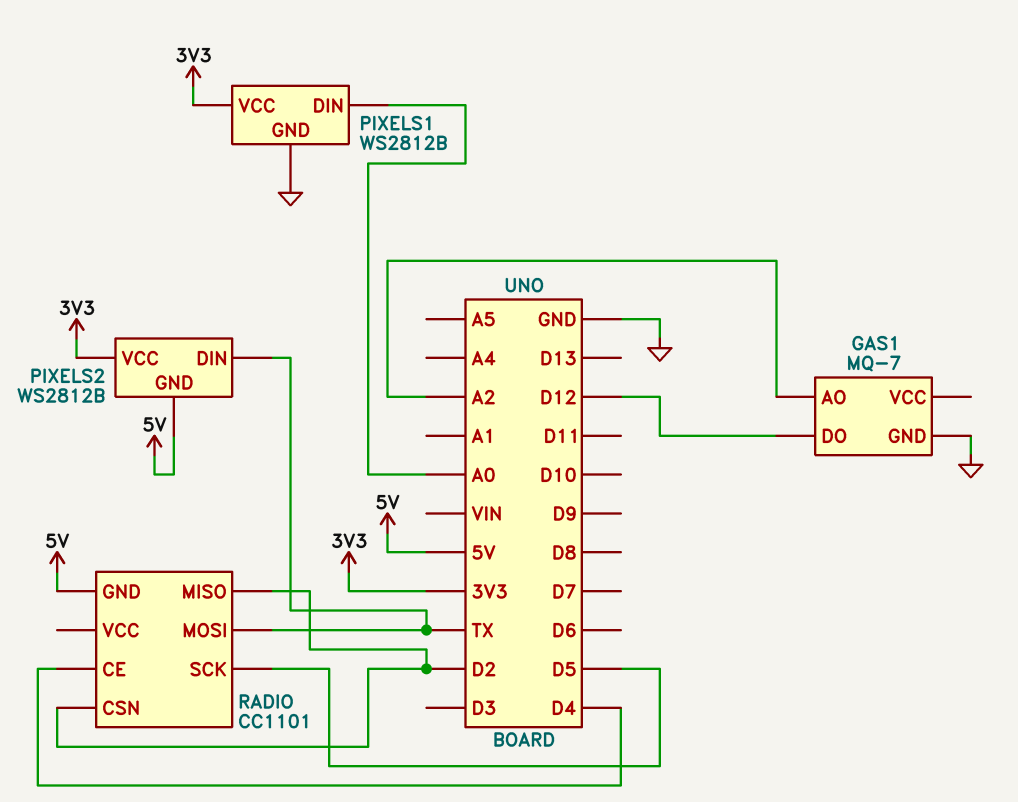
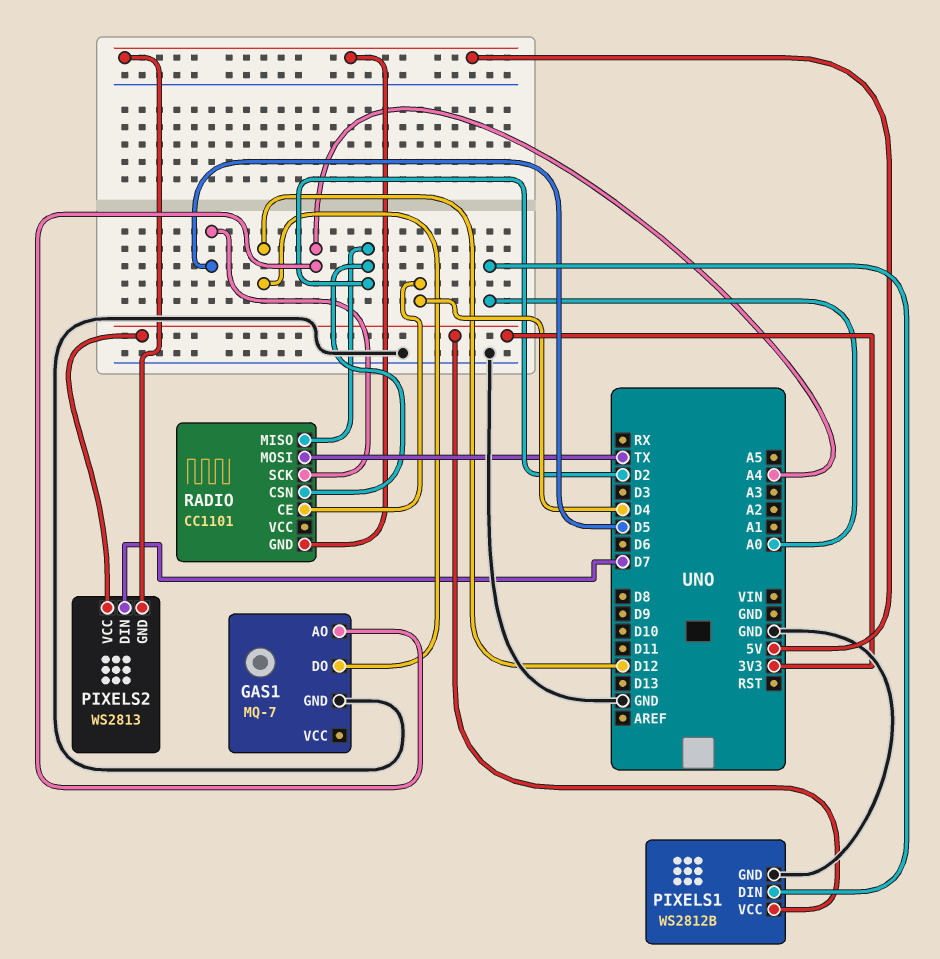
GAS1 pin AO: A2 -> A4
PIXELS2: WS2812B -> WS2813
PIXELS2 pin DIN: TX -> D7

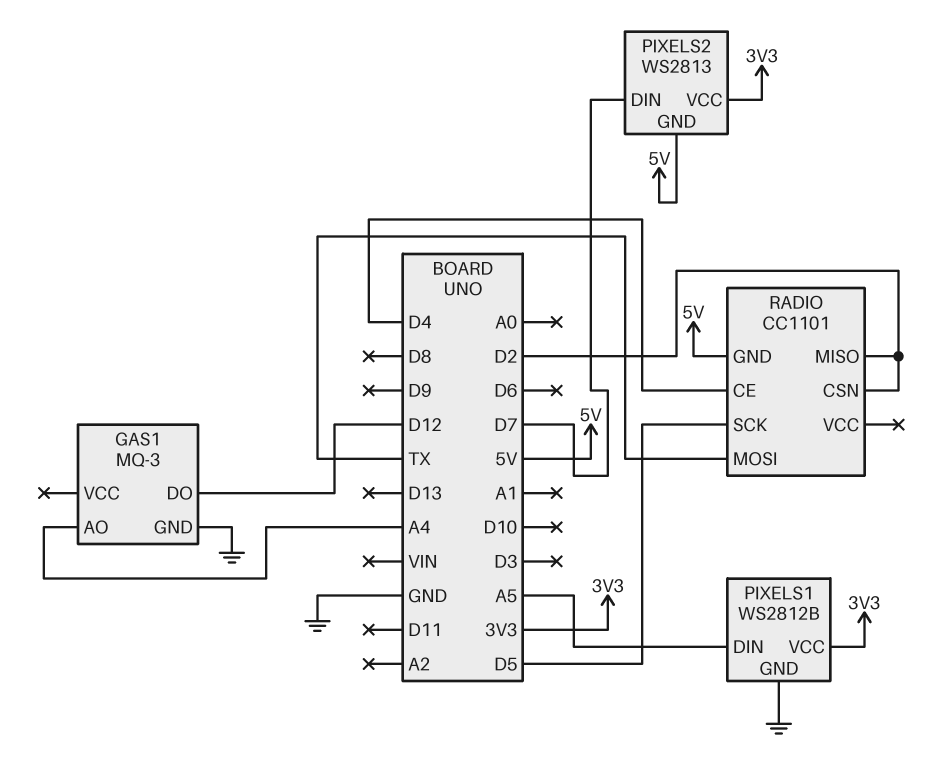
GAS1: MQ-7 -> MQ-3
PIXELS1 pin DIN: A0 -> A5

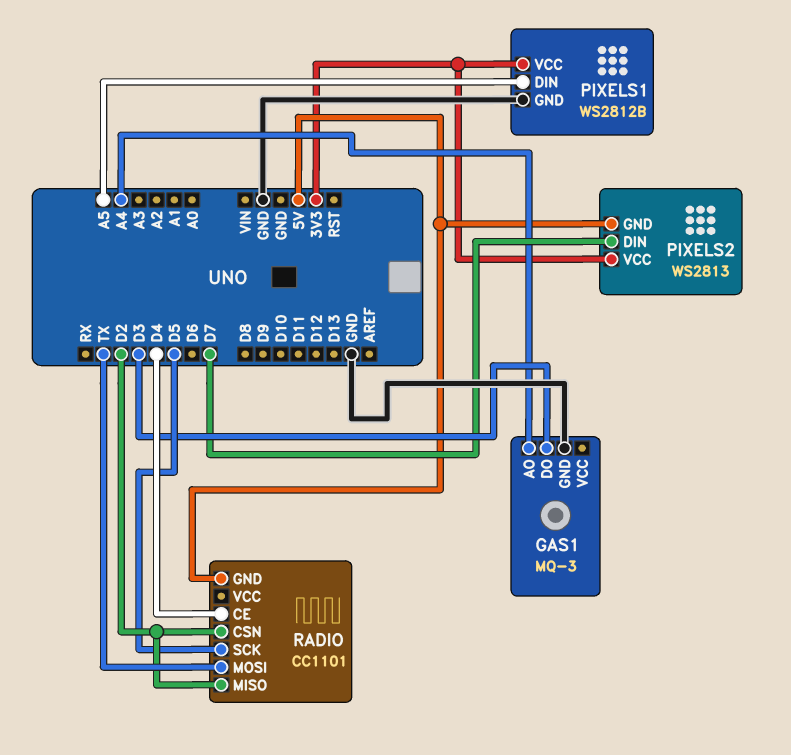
GAS1 pin DO: D12 -> D3

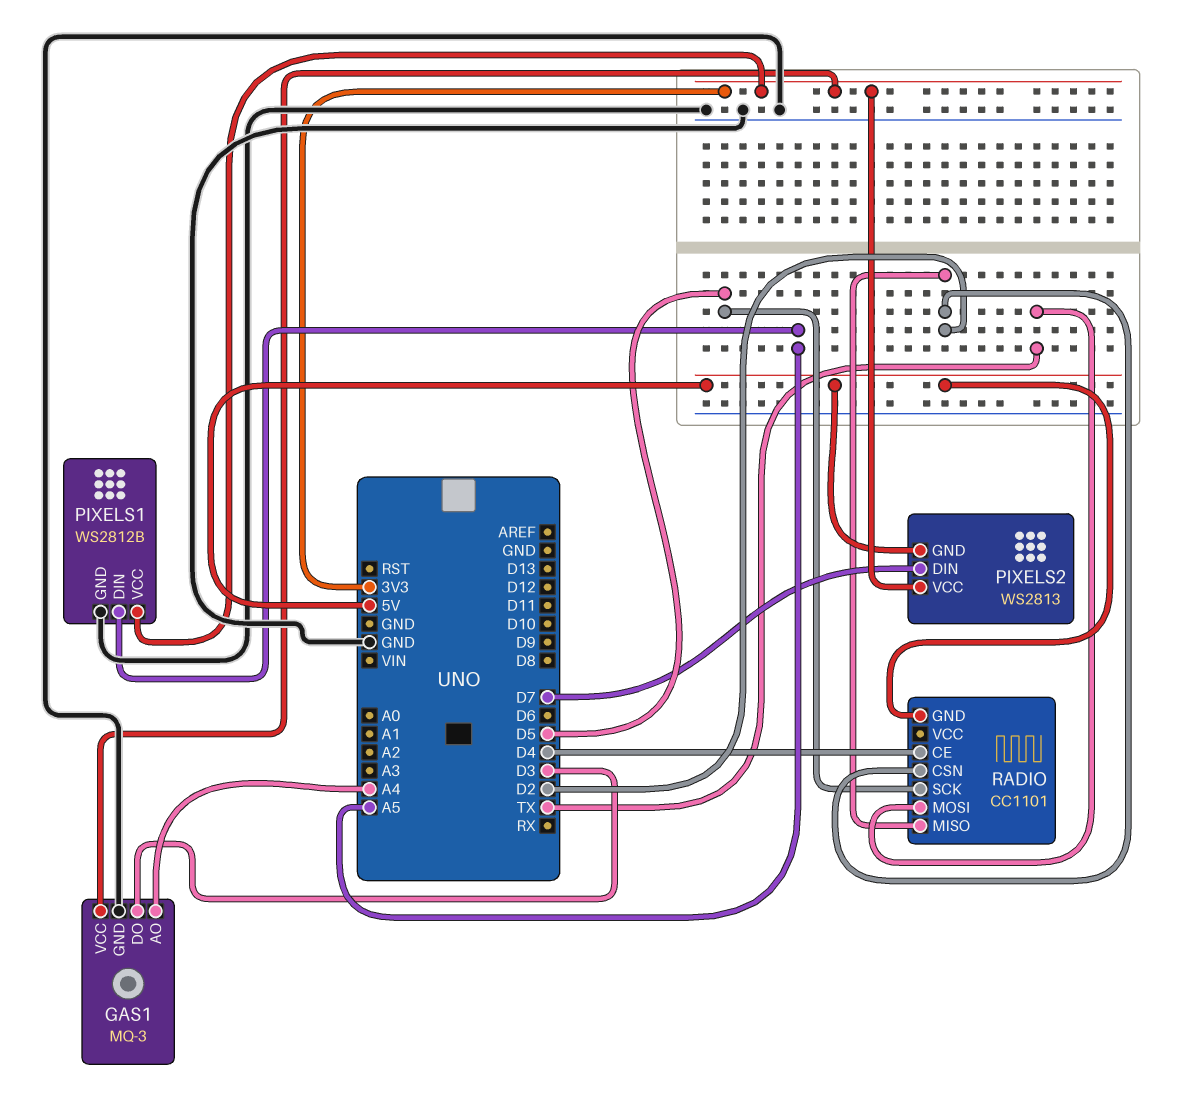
GAS1 pin VCC: none -> 3V3

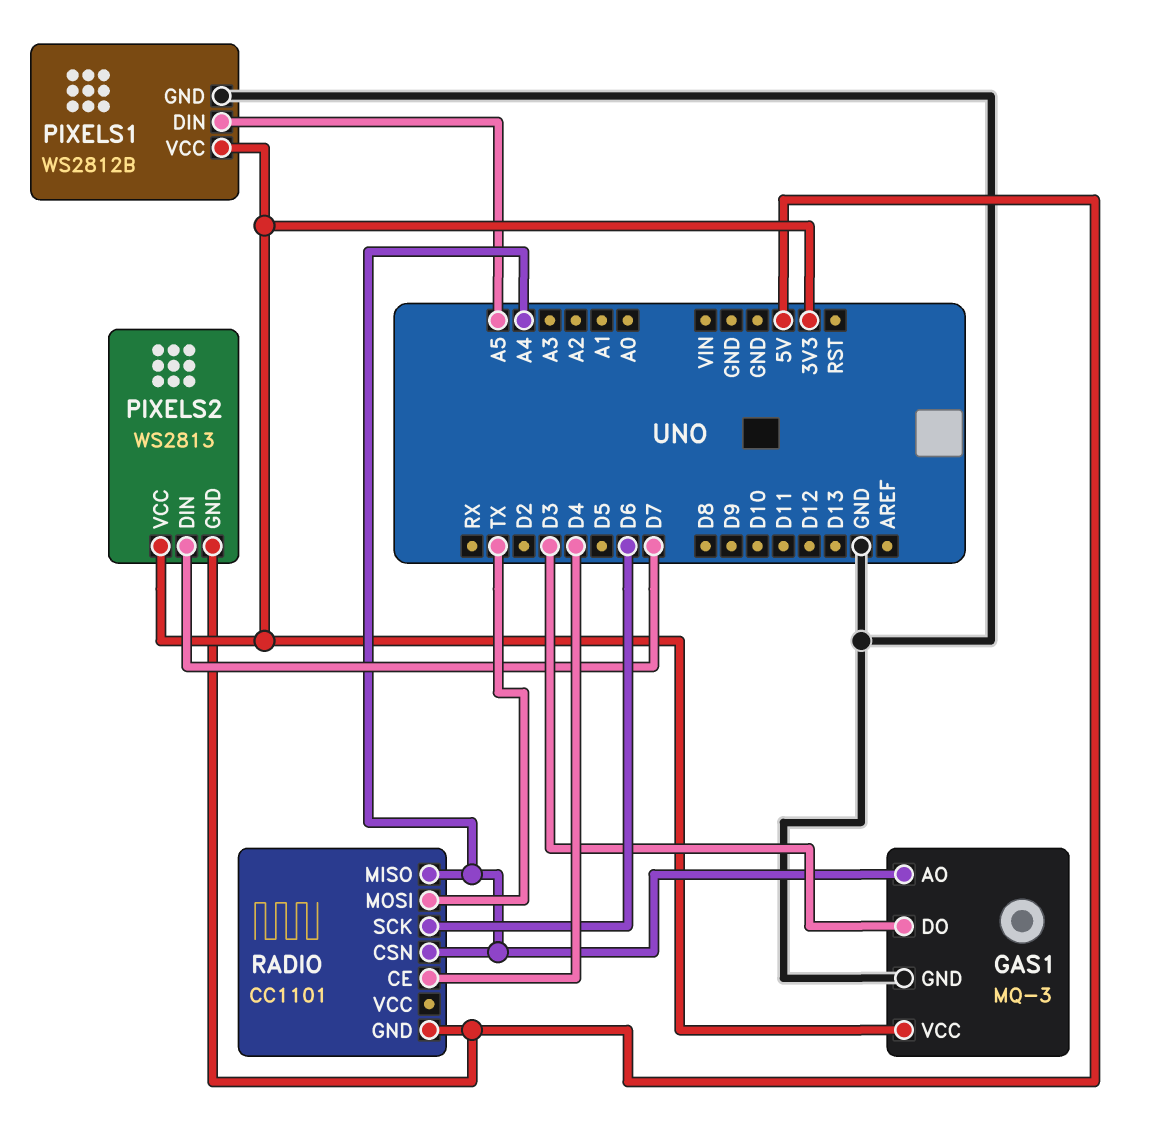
RADIO pin CSN: D2 -> A4
RADIO pin MISO: D2 -> A4
RADIO pin SCK: D5 -> D6

